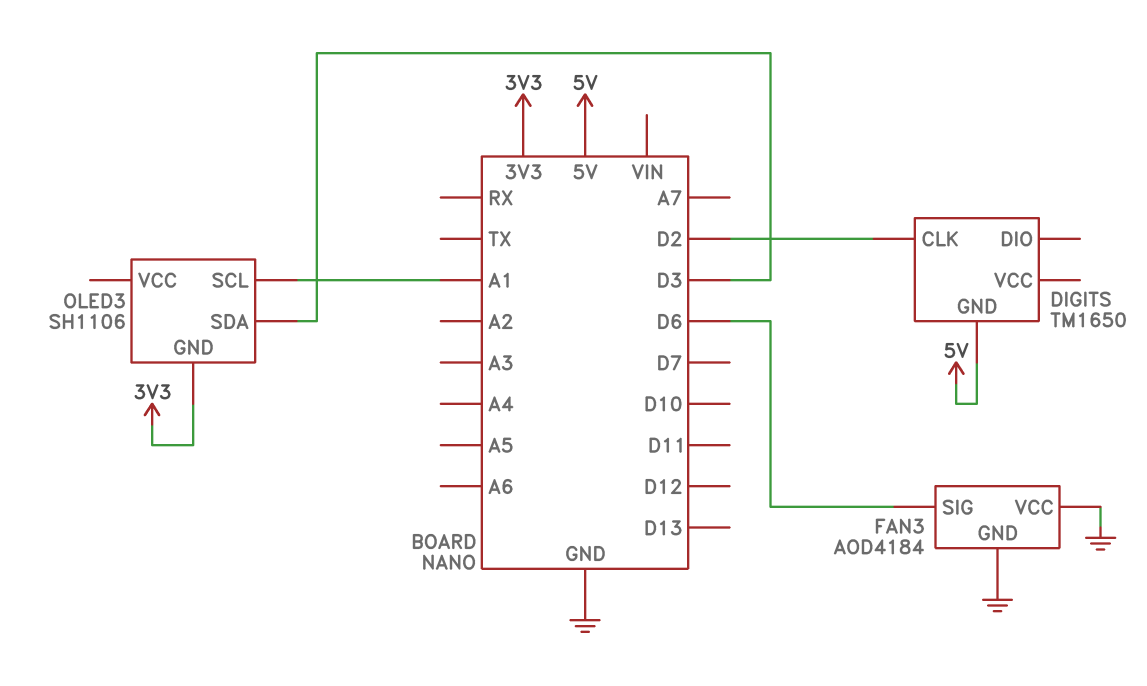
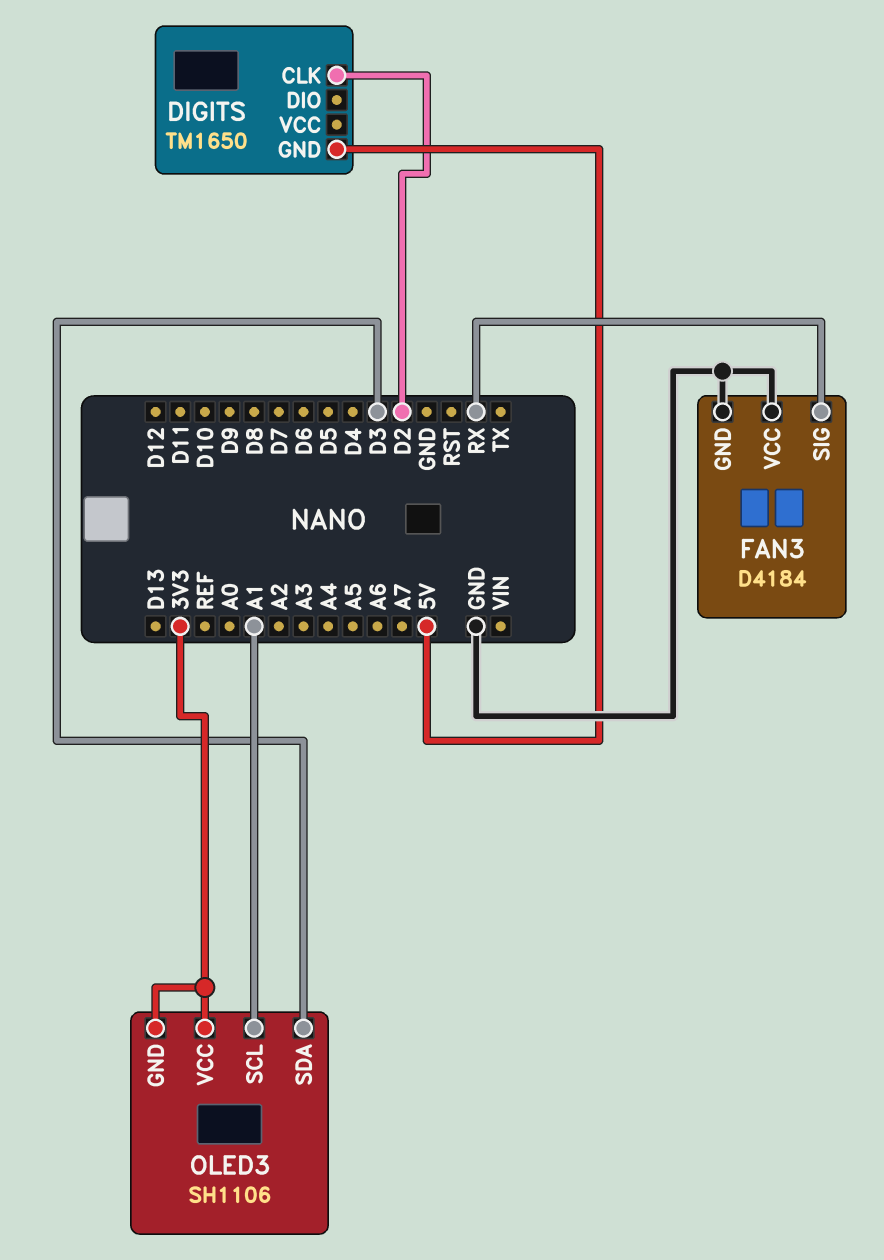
FAN3: AOD4184 -> D4184
FAN3 pin SIG: D6 -> RX
OLED3 pin VCC: none -> 3V3

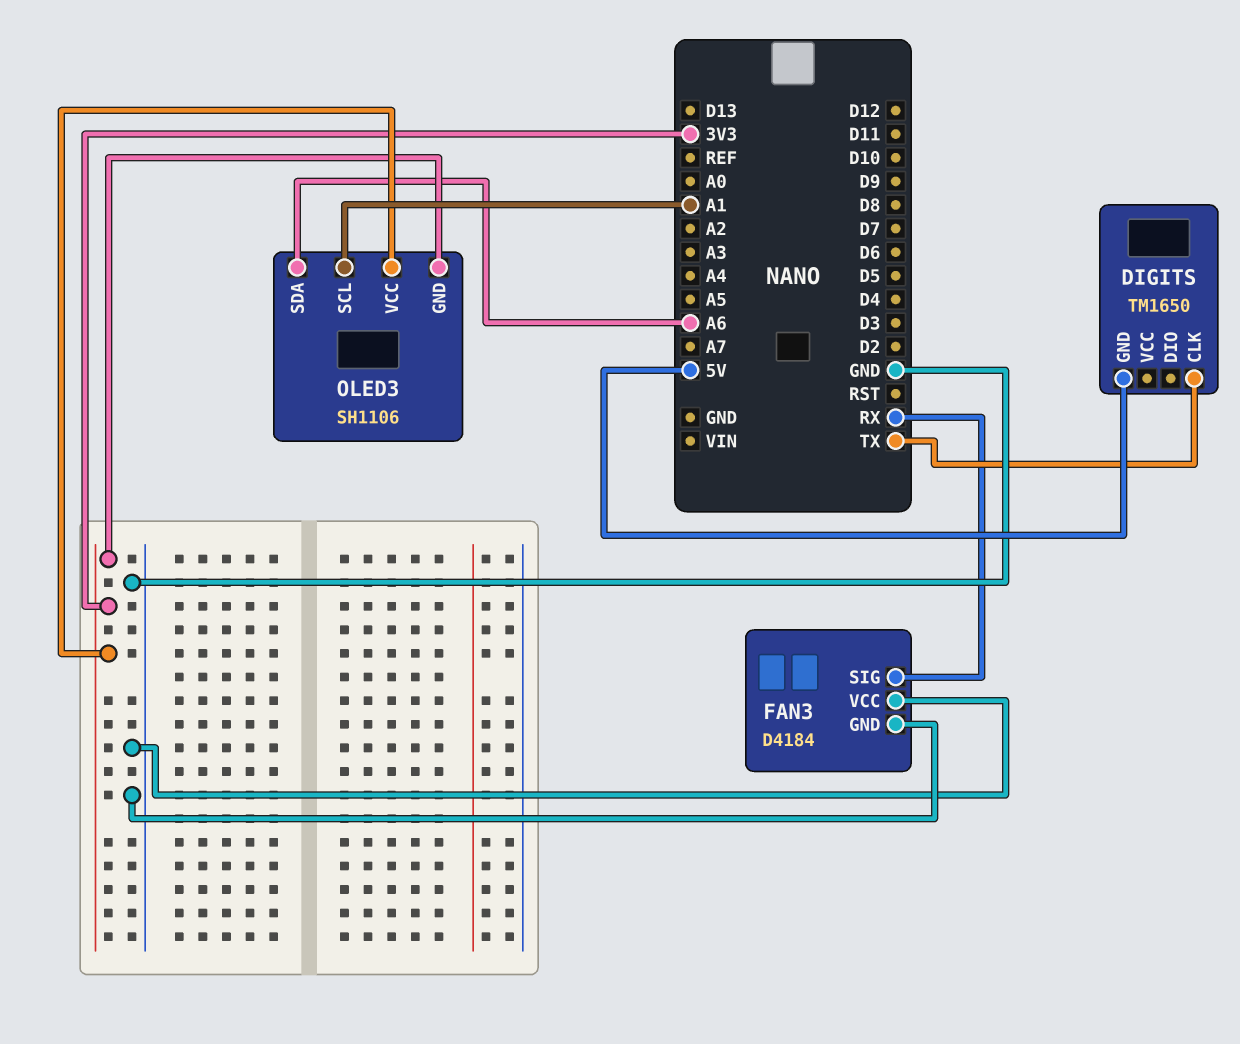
DIGITS pin CLK: D2 -> TX
OLED3 pin SDA: D3 -> A6

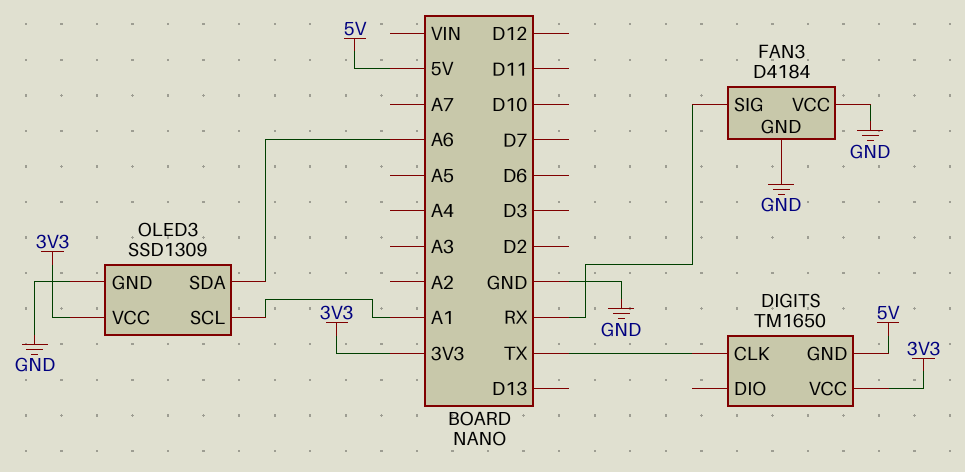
DIGITS pin VCC: none -> 3V3
OLED3: SH1106 -> SSD1309
OLED3 pin GND: 3V3 -> GND

